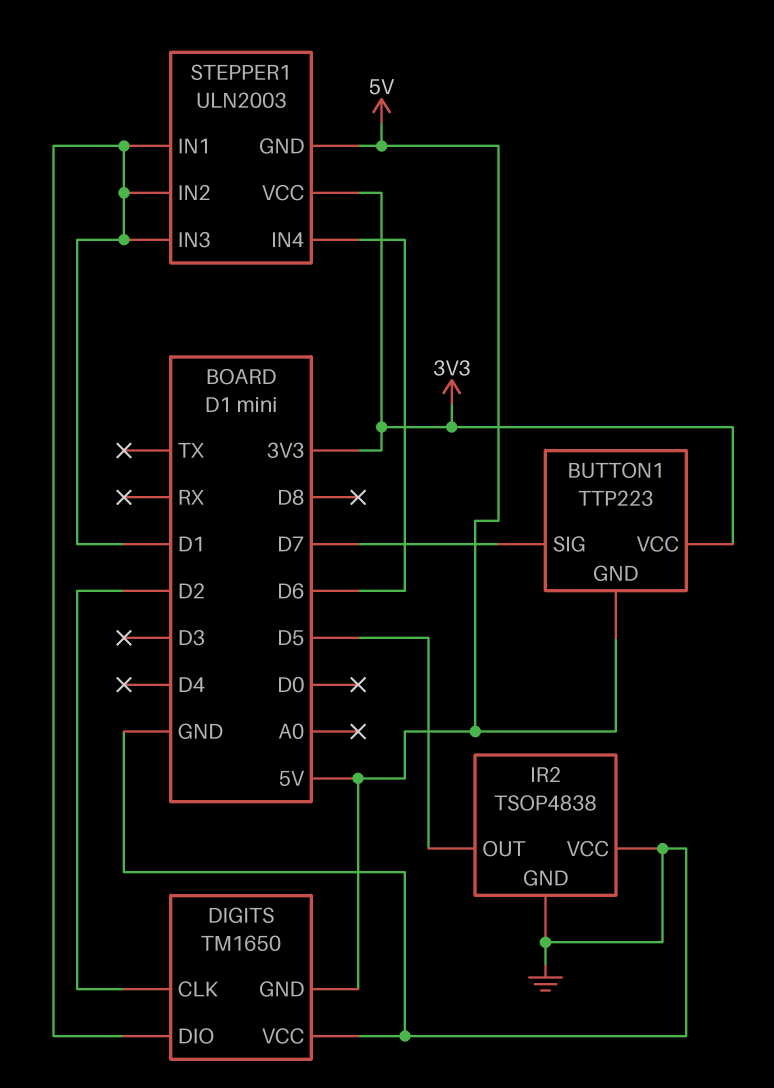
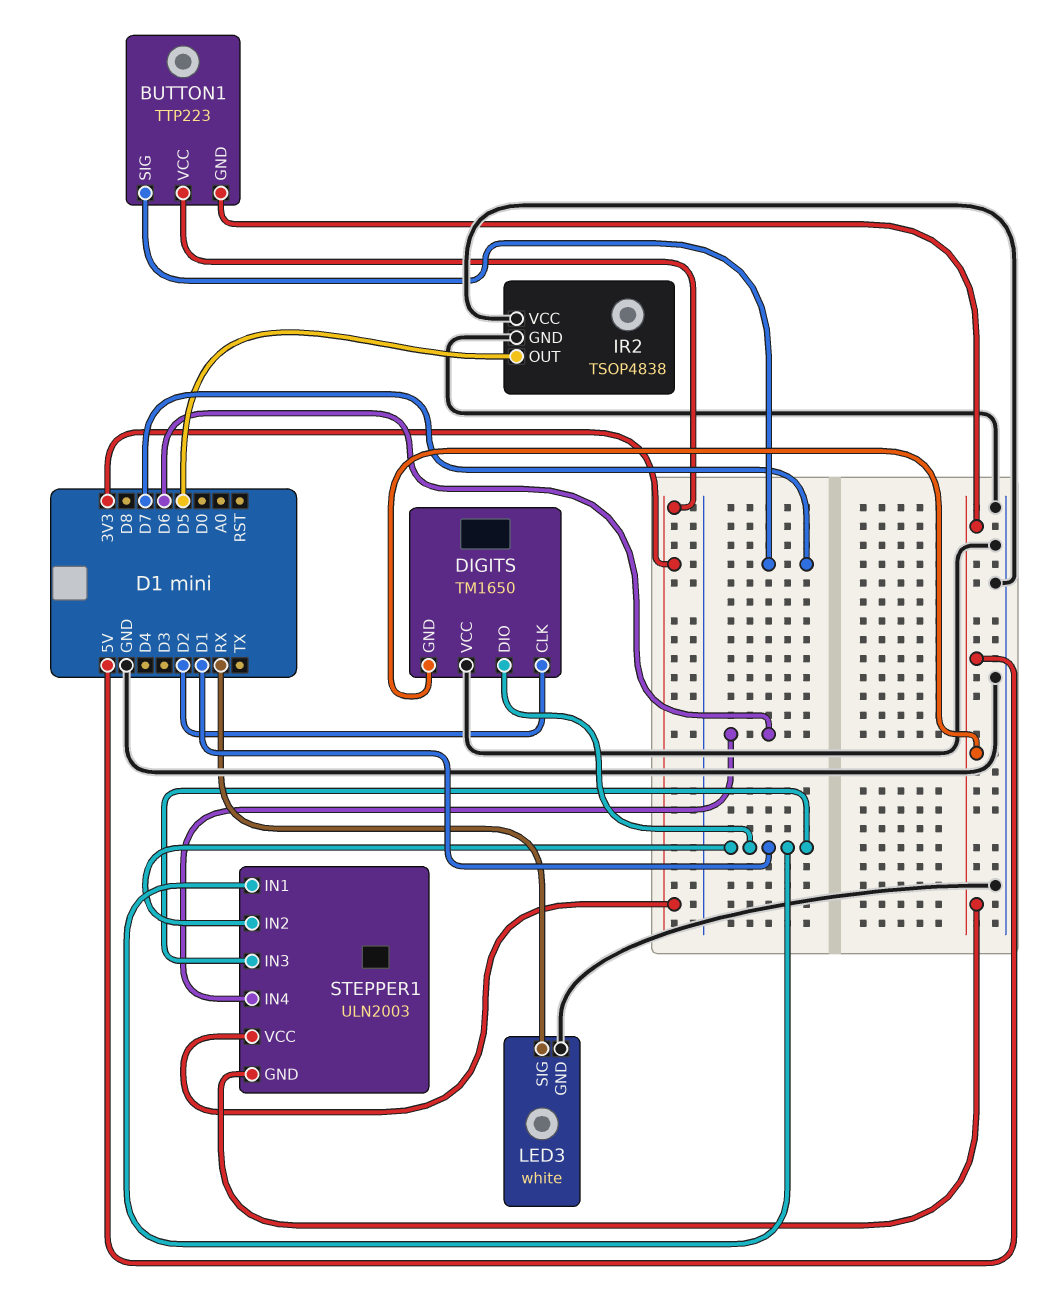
LED3: none -> white
LED3 pin GND: none -> GND
LED3 pin SIG: none -> RX

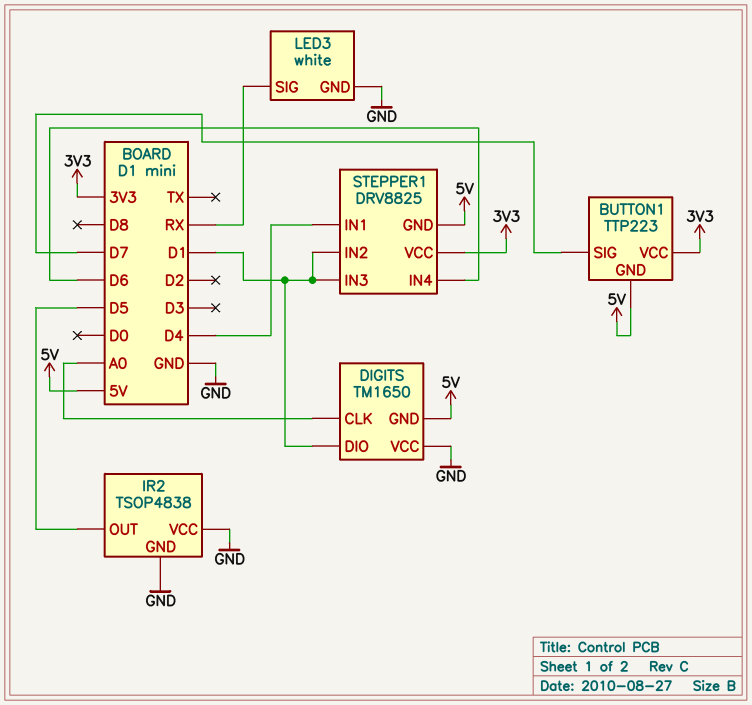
DIGITS pin CLK: D2 -> A0
STEPPER1: ULN2003 -> DRV8825
STEPPER1 pin IN1: D1 -> D4

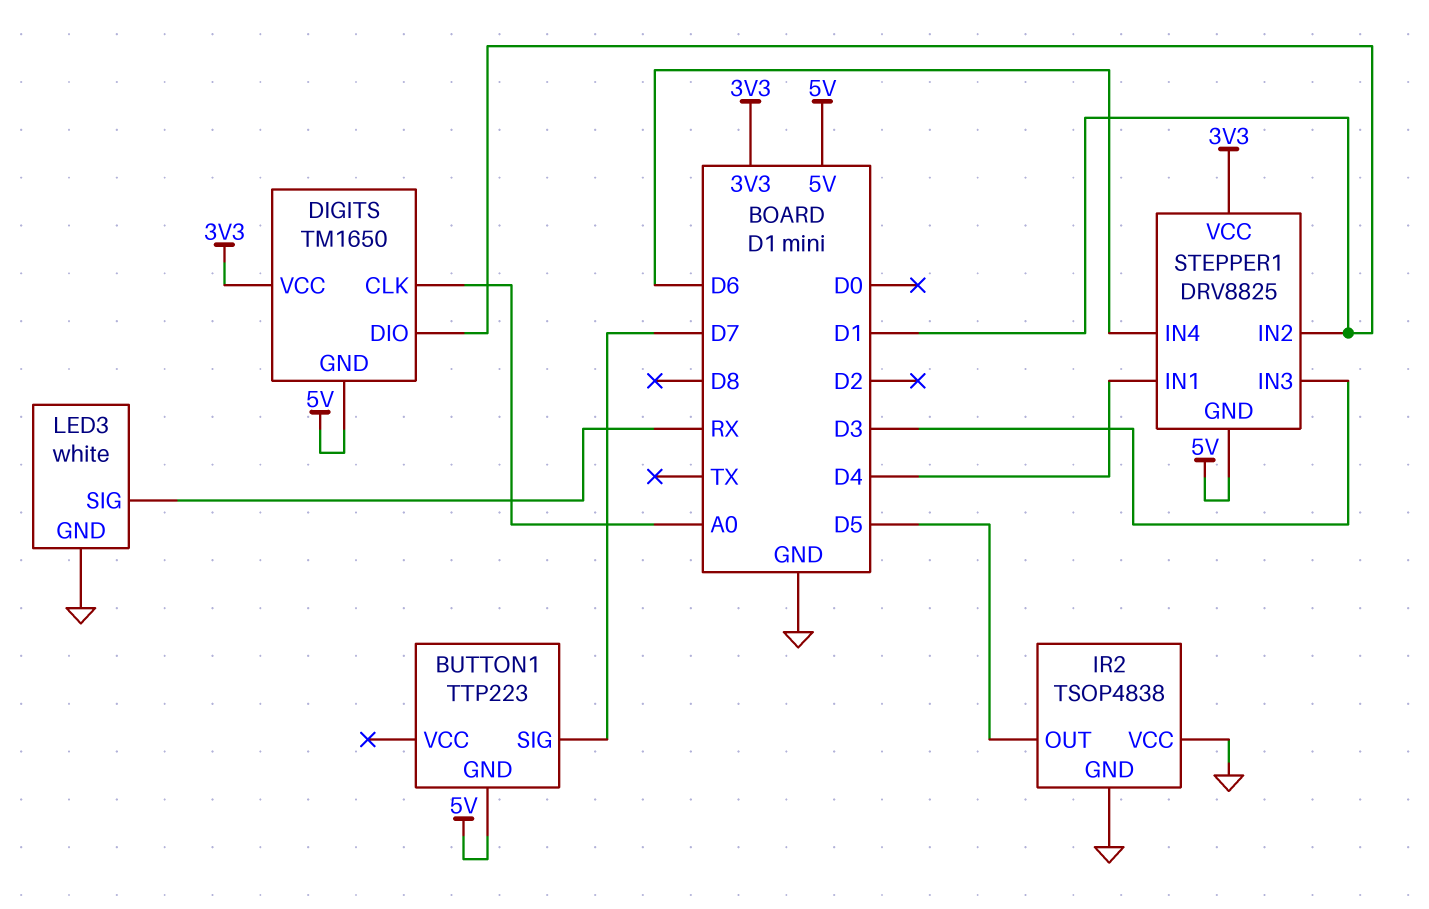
BUTTON1 pin VCC: 3V3 -> none
DIGITS pin VCC: GND -> 3V3
STEPPER1 pin IN3: D1 -> D3

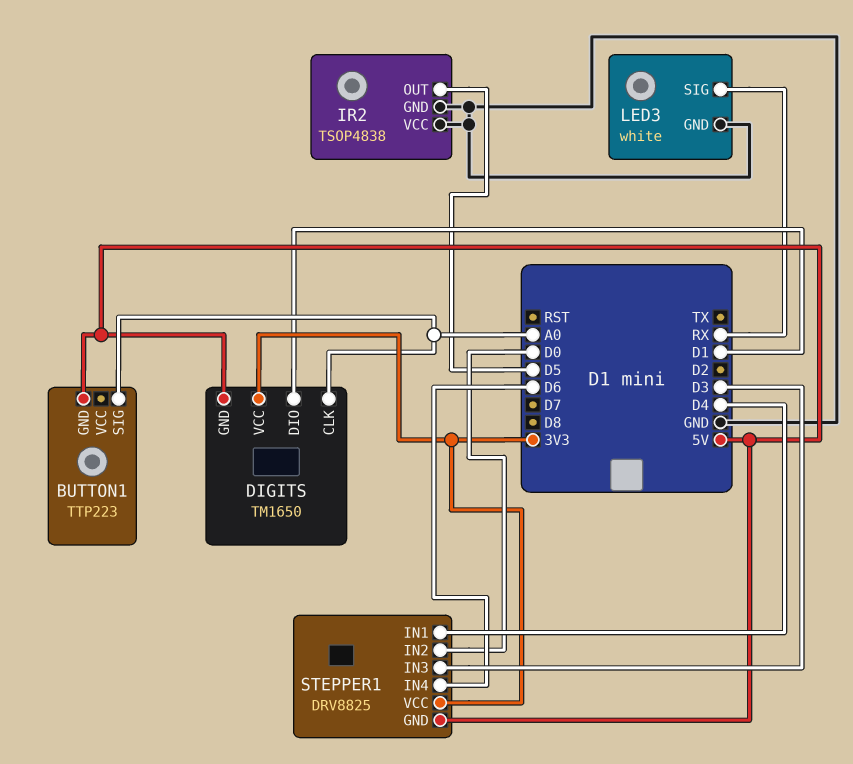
BUTTON1 pin SIG: D7 -> A0
STEPPER1 pin IN2: D1 -> D0

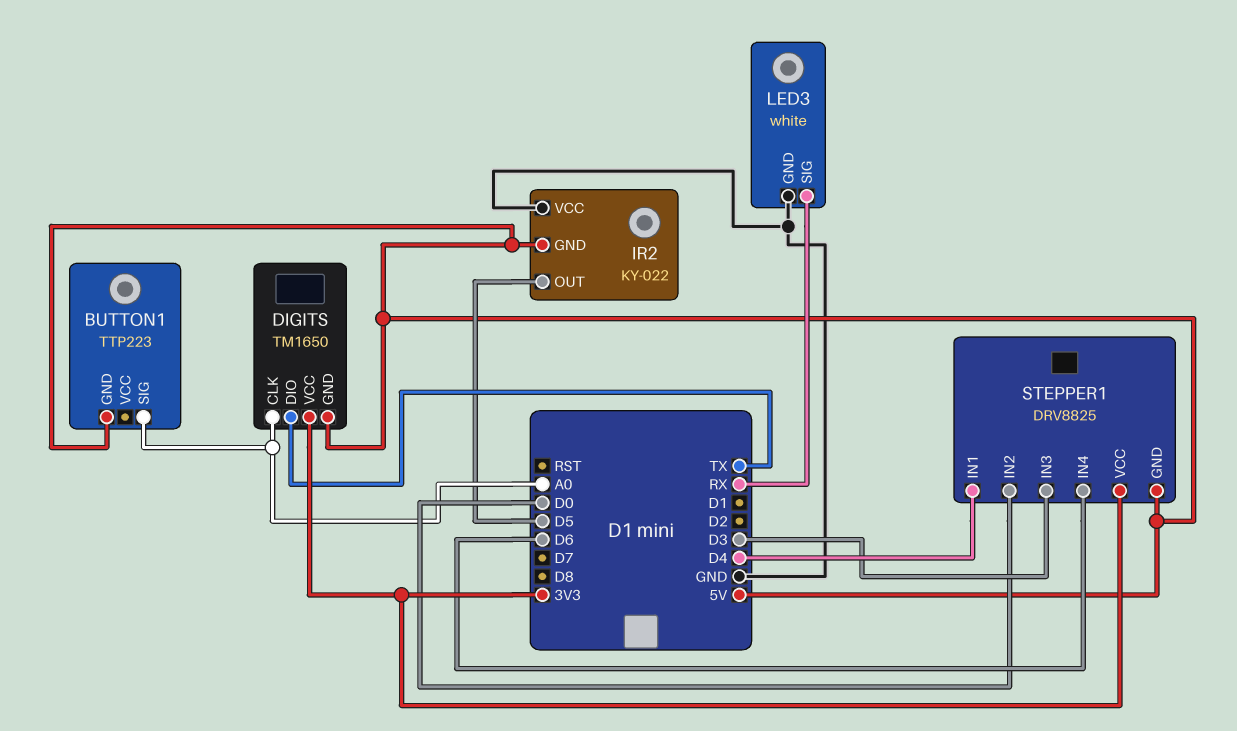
DIGITS pin DIO: D1 -> TX
IR2: TSOP4838 -> KY-022
IR2 pin GND: GND -> 5V

